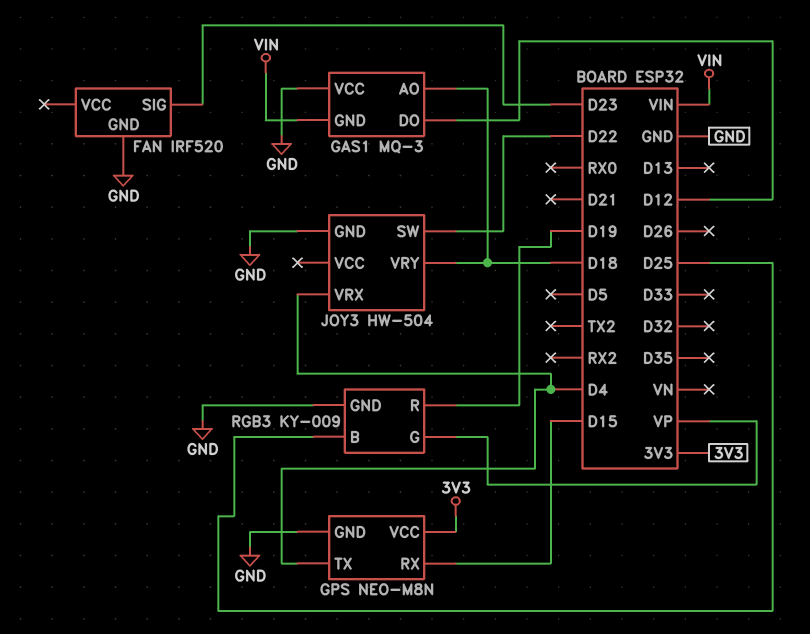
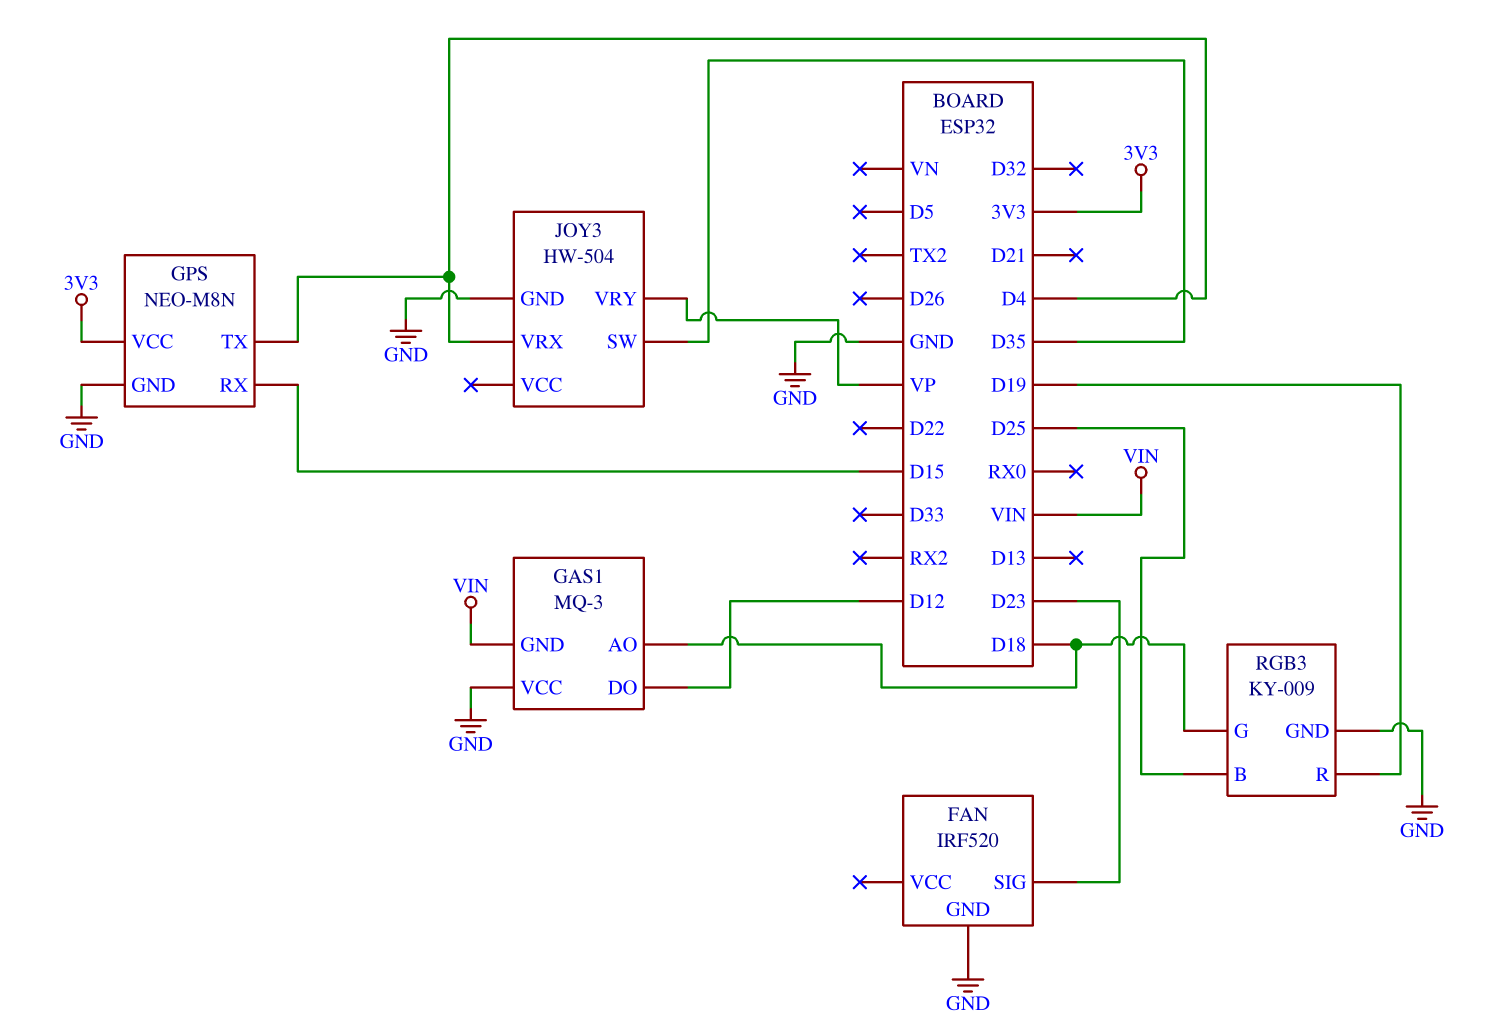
JOY3 pin SW: D22 -> D35
JOY3 pin VRY: D18 -> VP
RGB3 pin G: VP -> D18

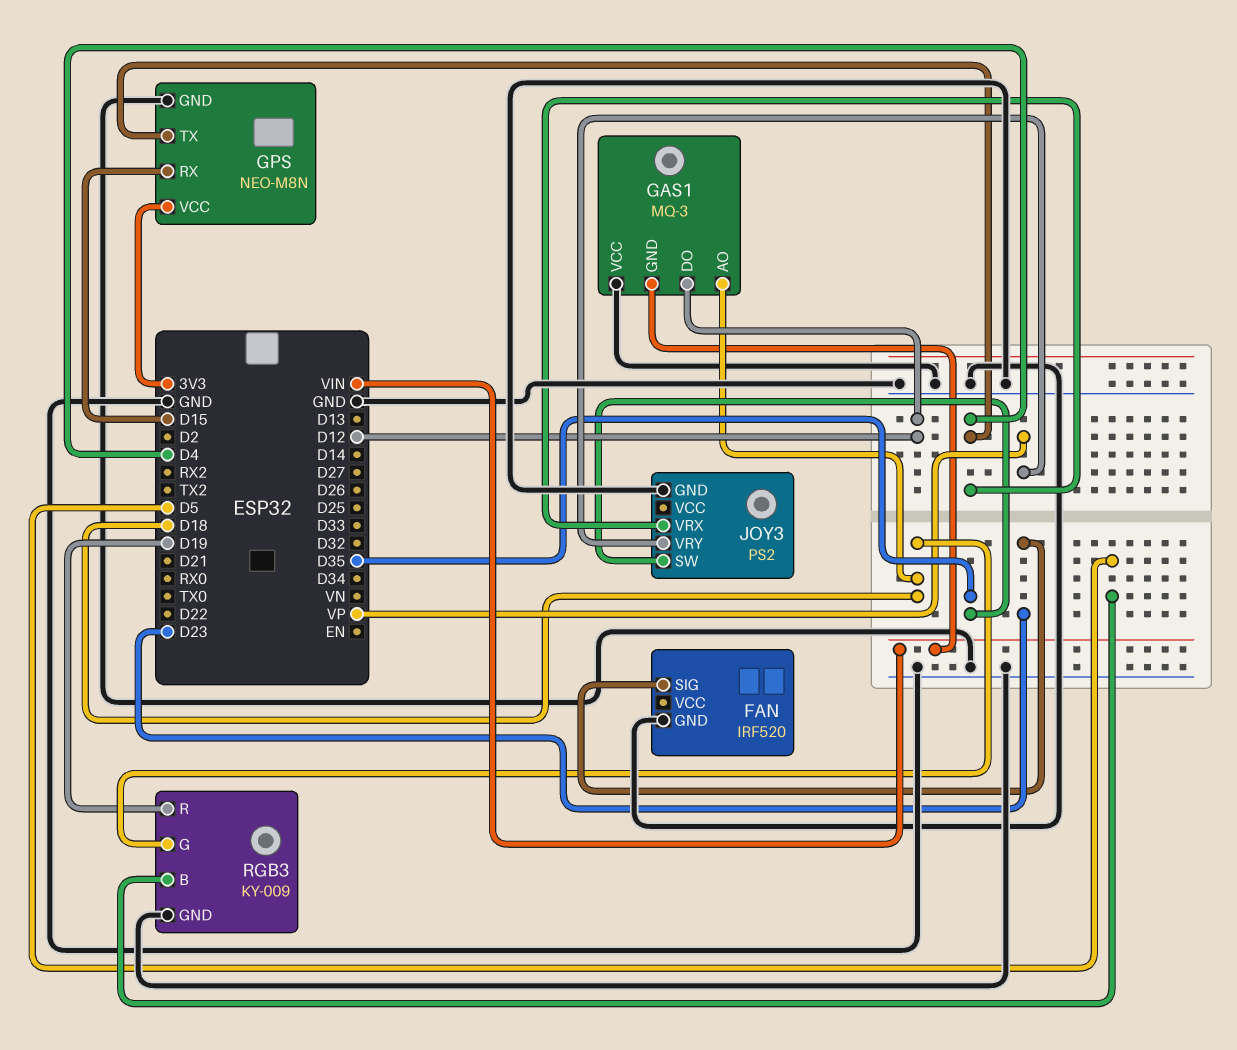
JOY3: HW-504 -> PS2
RGB3 pin B: D25 -> D5

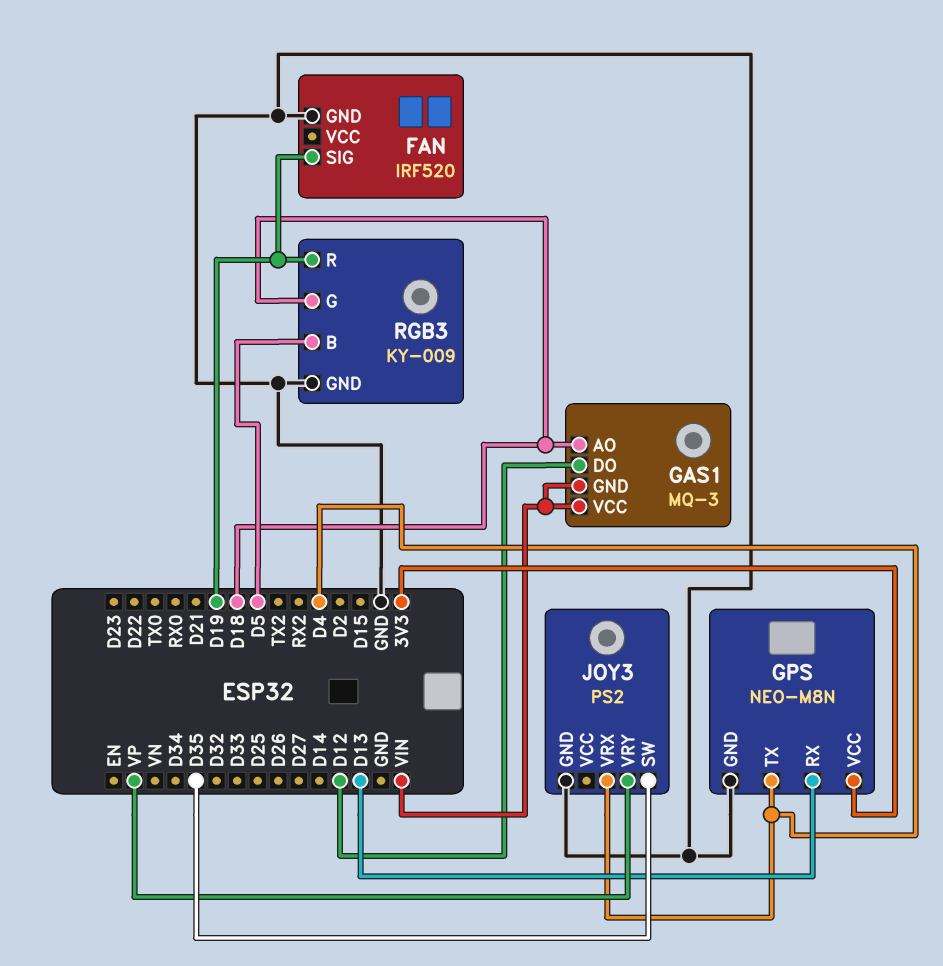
FAN pin SIG: D23 -> D19
GAS1 pin VCC: GND -> VIN
GPS pin RX: D15 -> D13

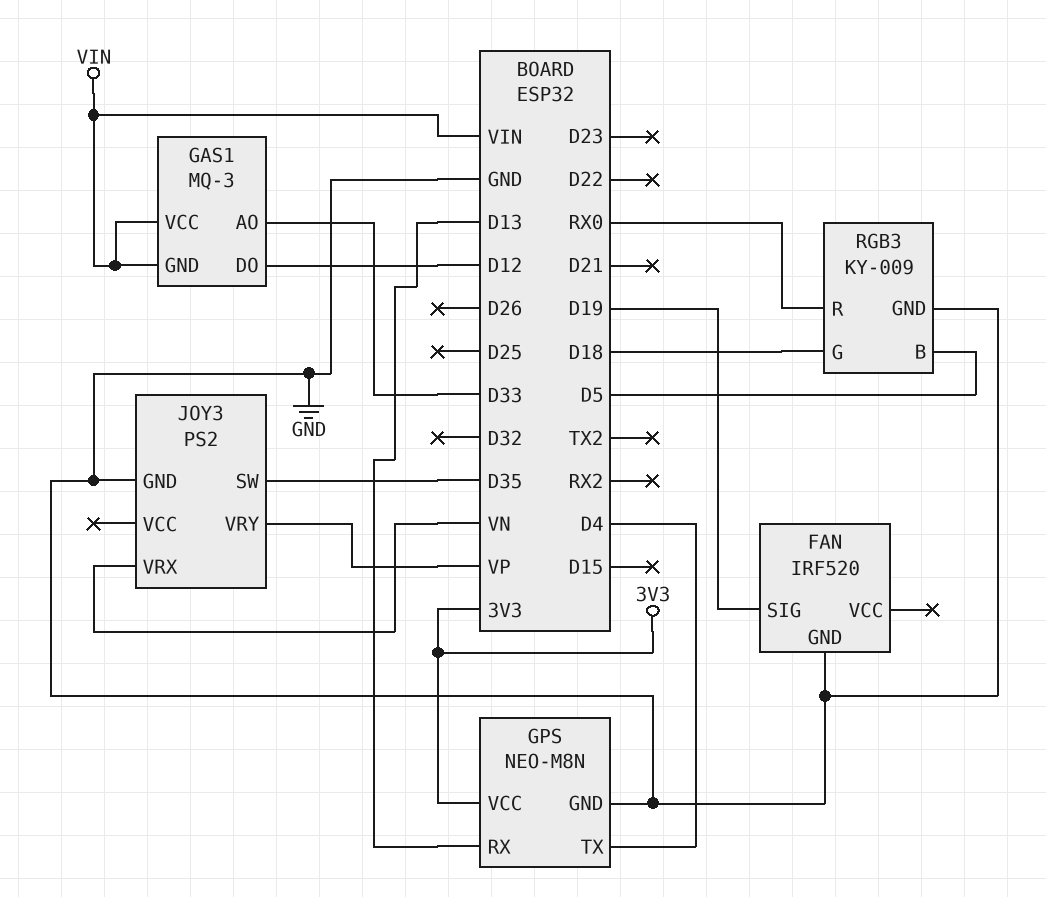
GAS1 pin AO: D18 -> D33
JOY3 pin VRX: D4 -> VN
RGB3 pin R: D19 -> RX0

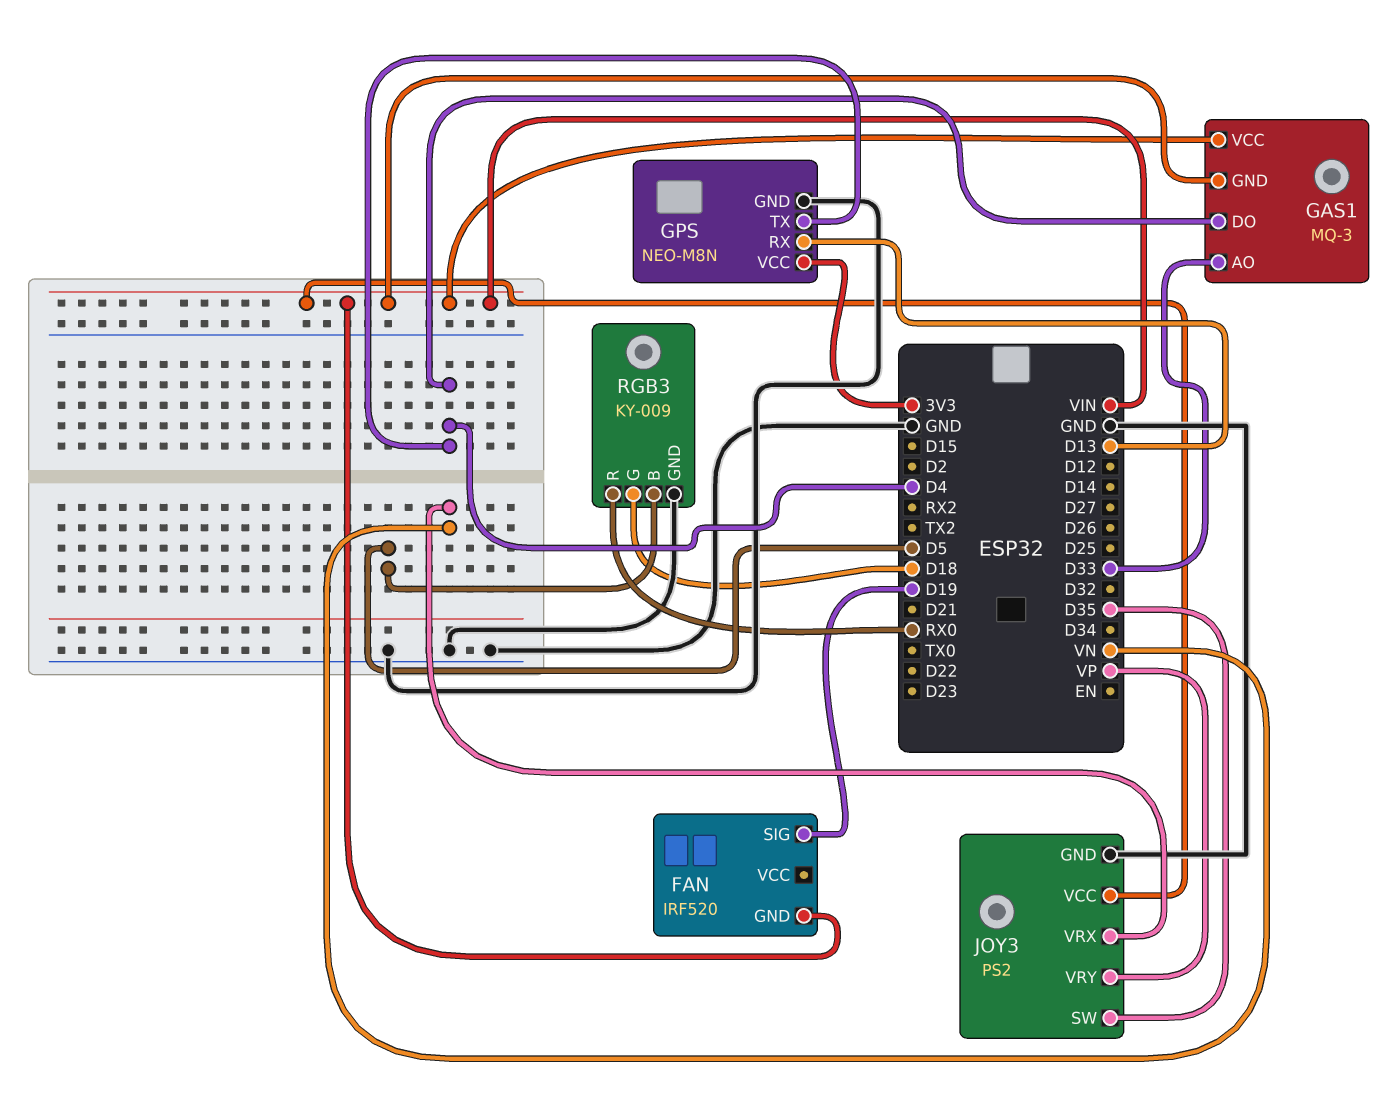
FAN pin GND: GND -> VIN
GAS1 pin DO: D12 -> D4
JOY3 pin VCC: none -> VIN

